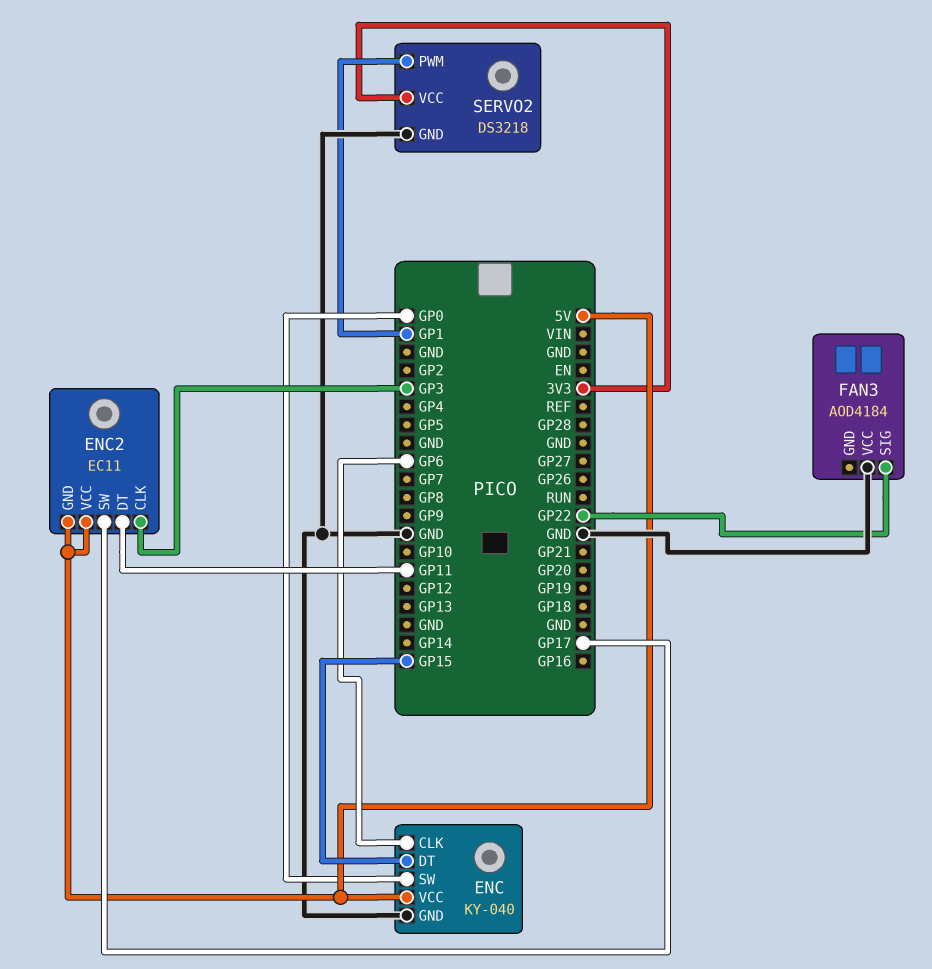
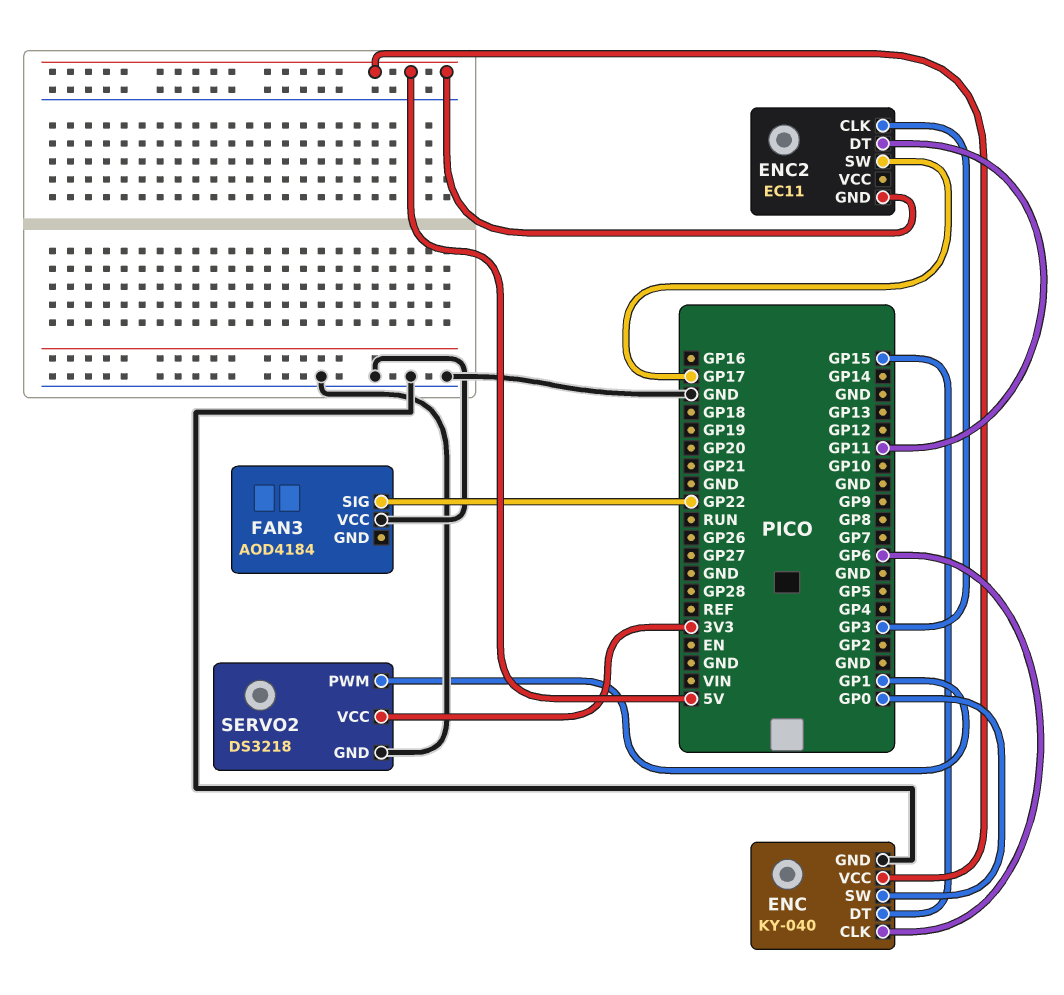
ENC2 pin VCC: 5V -> none

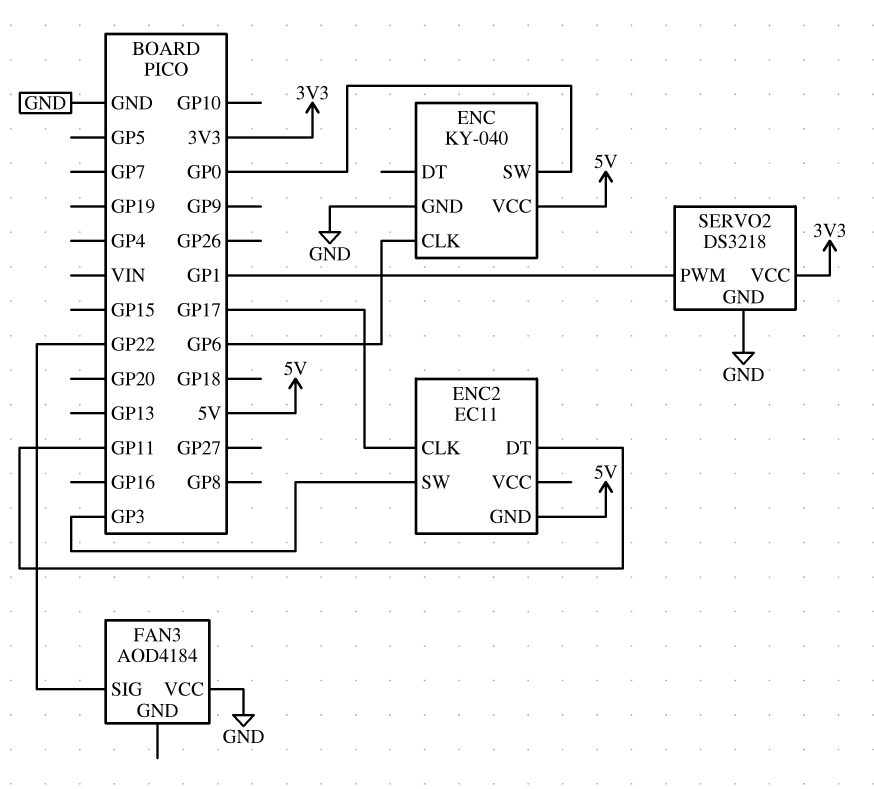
ENC pin DT: GP15 -> none
ENC2 pin CLK: GP3 -> GP17
ENC2 pin SW: GP17 -> GP3

